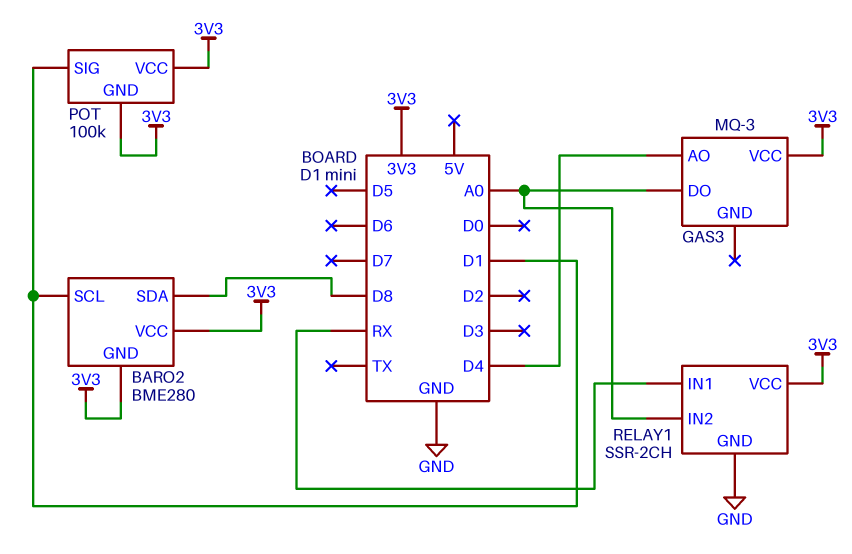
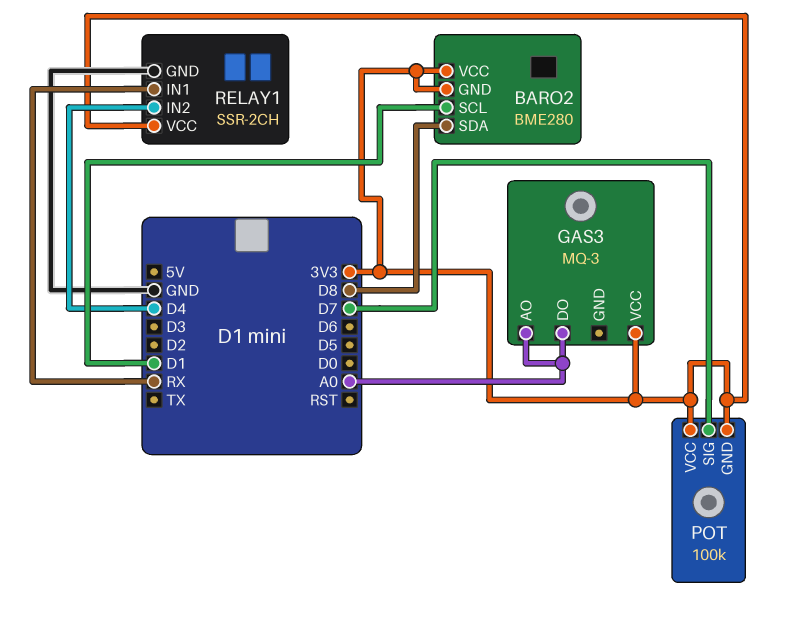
GAS3 pin AO: D4 -> A0
POT pin SIG: D1 -> D7
RELAY1 pin IN2: A0 -> D4

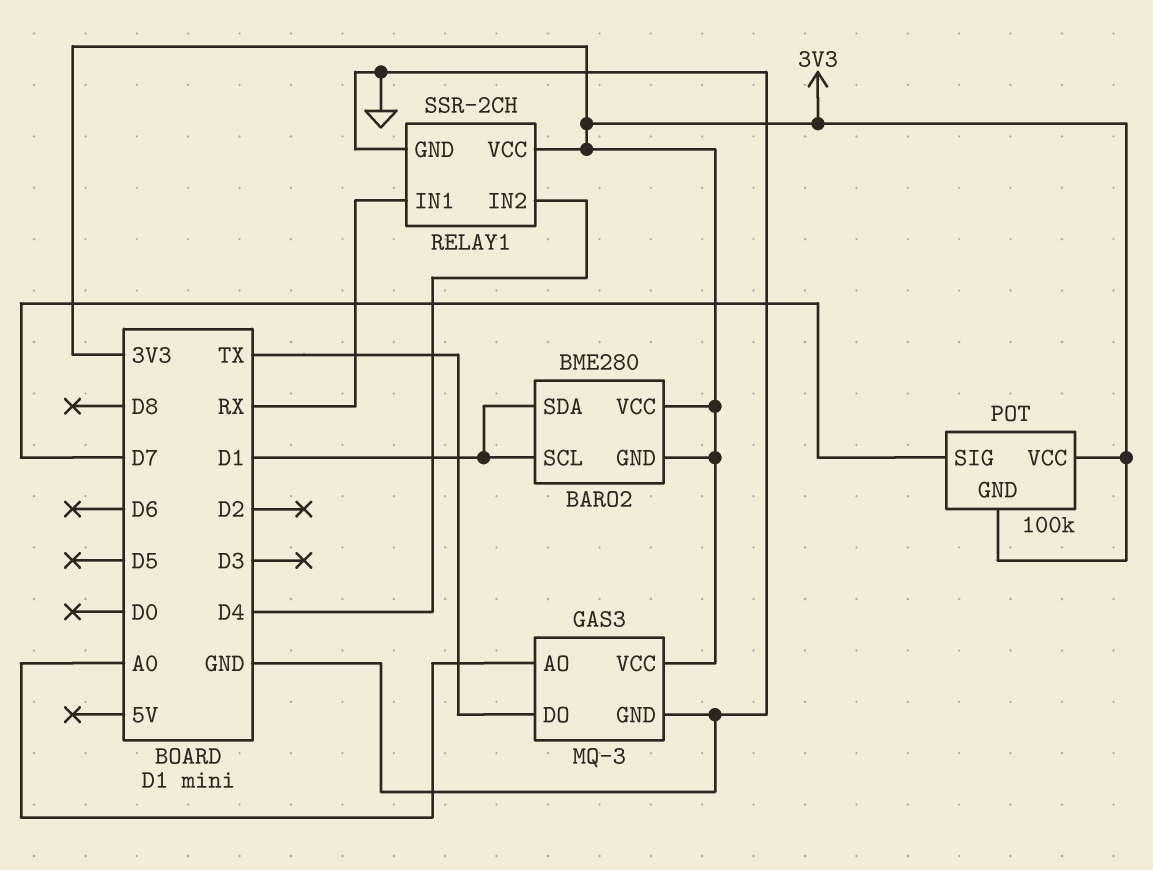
BARO2 pin SDA: D8 -> D1
GAS3 pin DO: A0 -> TX
GAS3 pin GND: none -> GND

